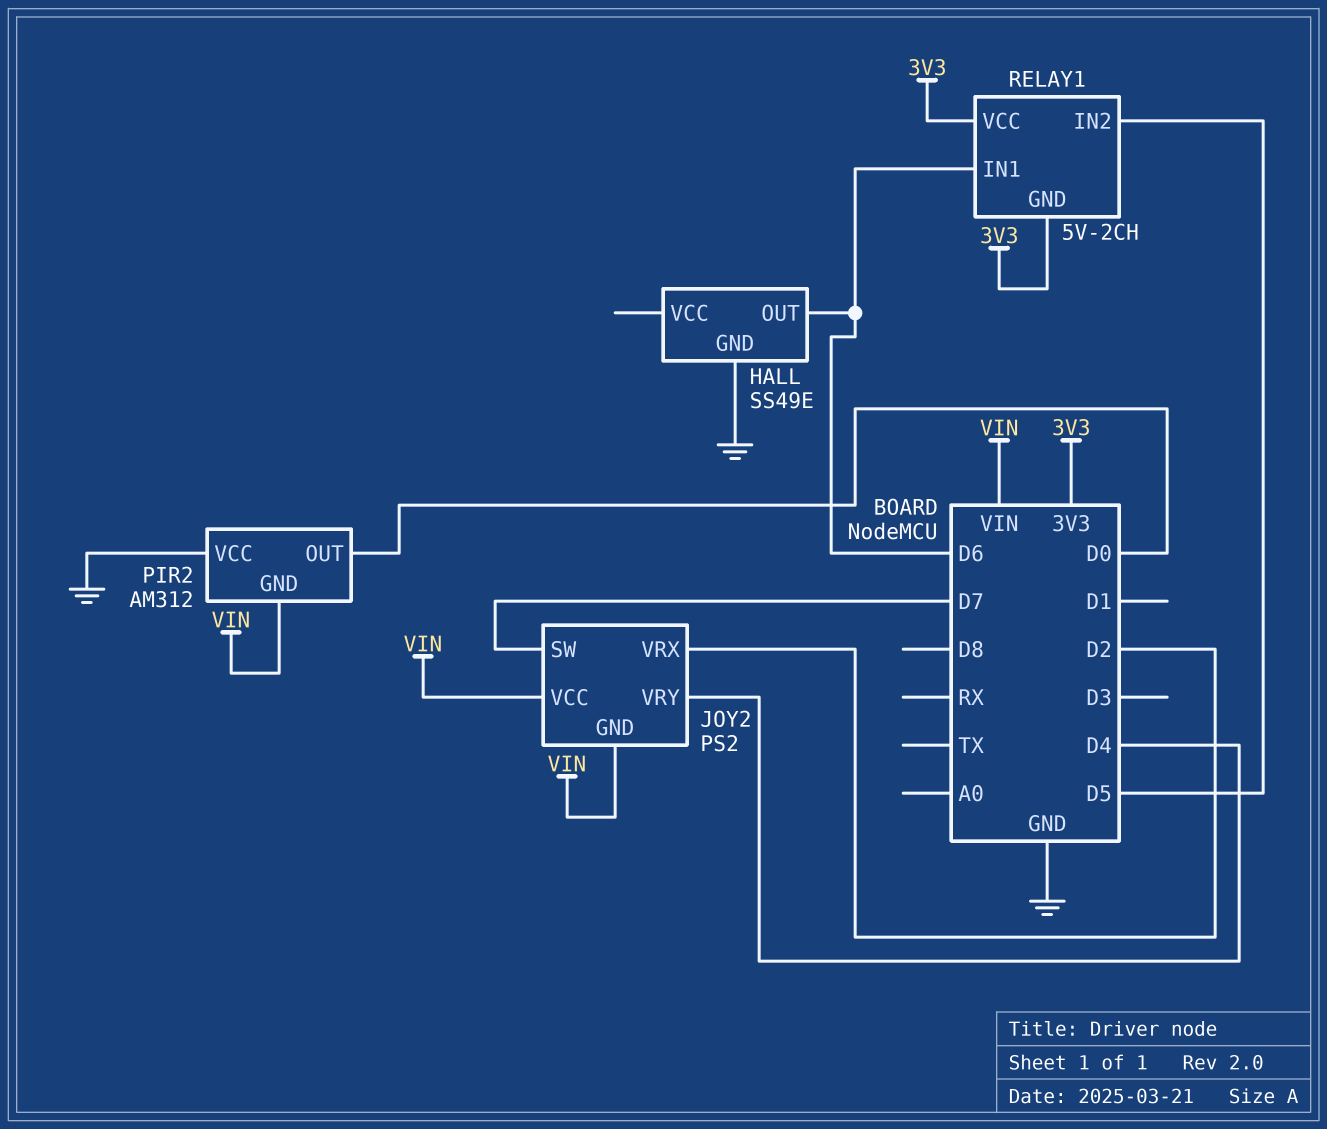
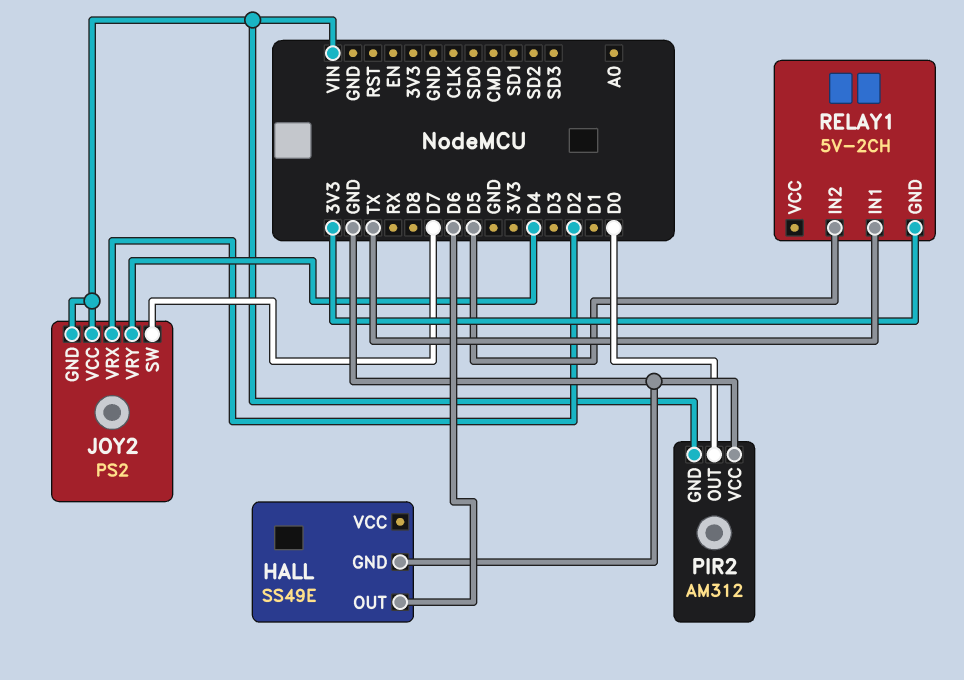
RELAY1 pin IN1: D6 -> TX
RELAY1 pin VCC: 3V3 -> none

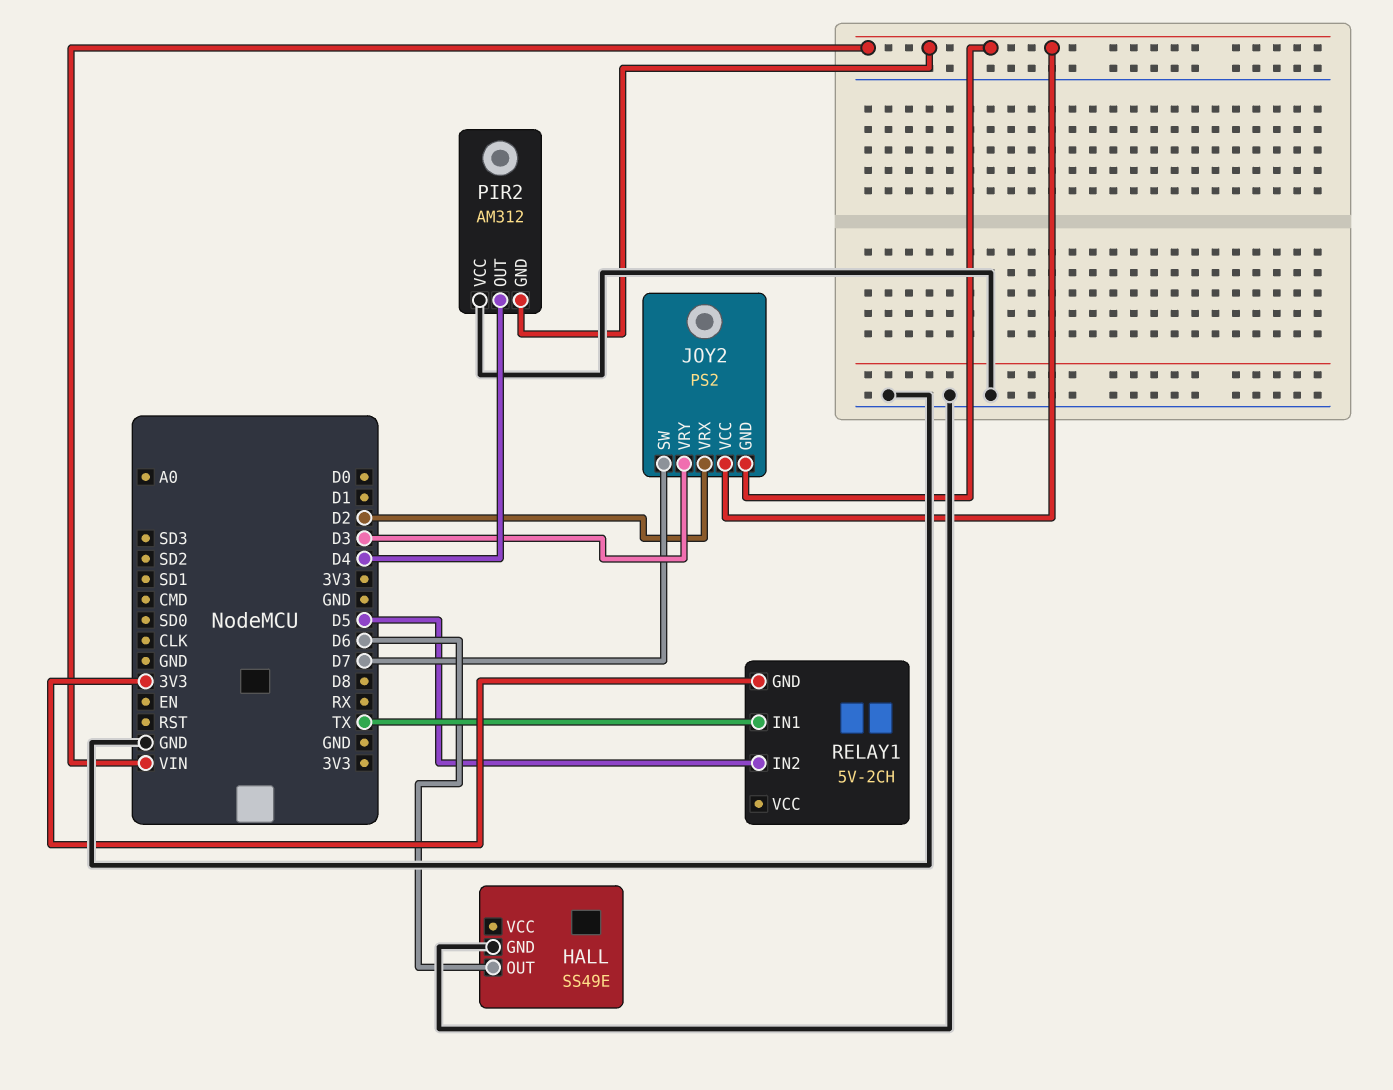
JOY2 pin VRY: D4 -> D3
PIR2 pin OUT: D0 -> D4

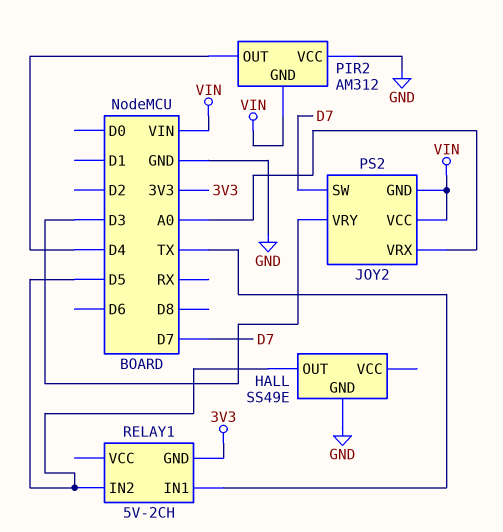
HALL pin OUT: D6 -> D5
JOY2 pin VRX: D2 -> A0

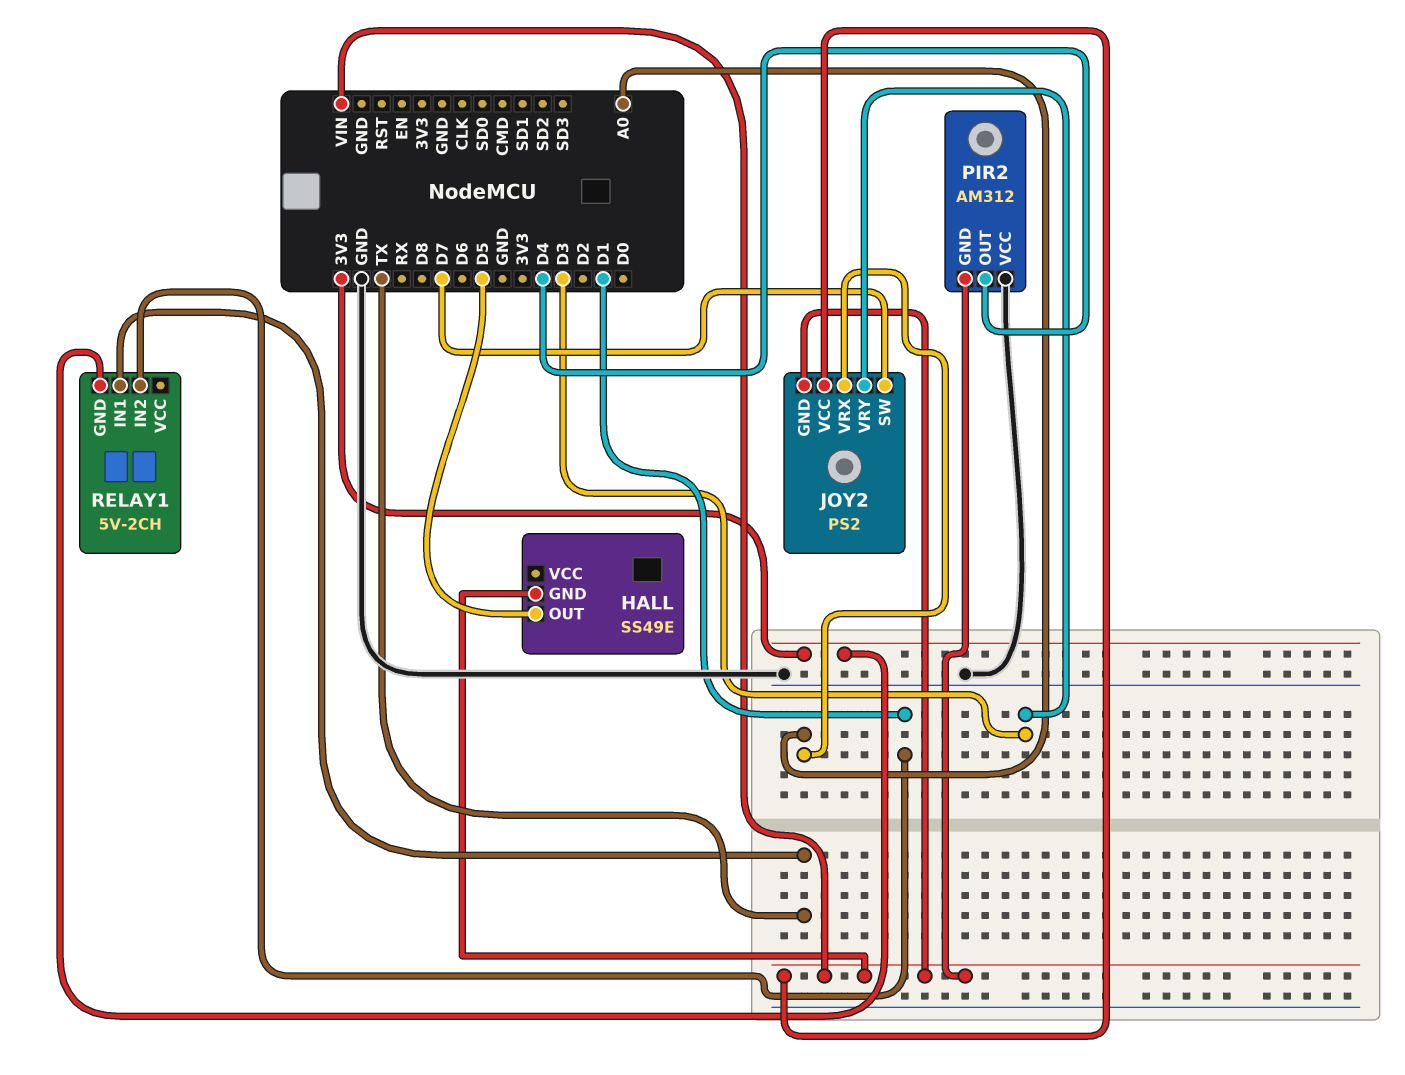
HALL pin GND: GND -> VIN
RELAY1 pin IN2: D5 -> D1

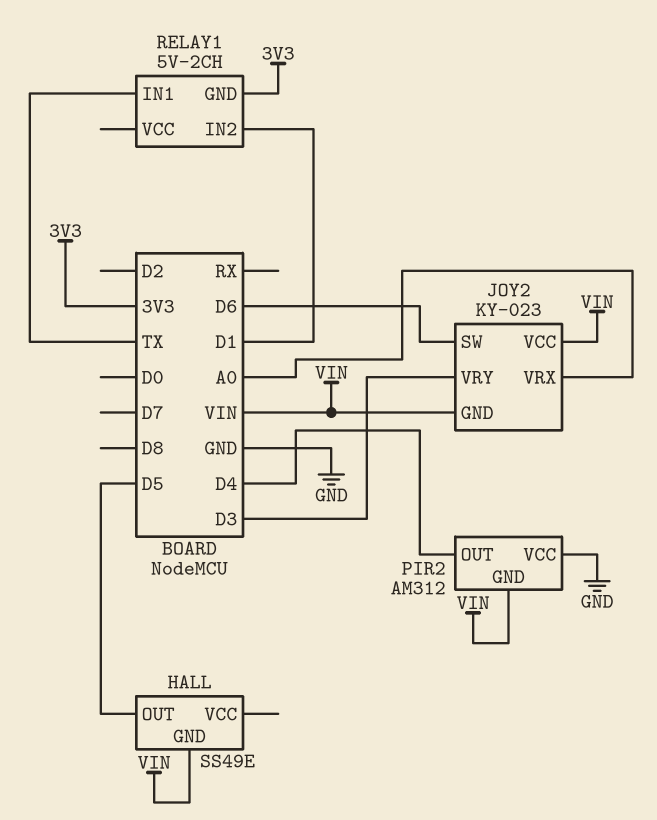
JOY2: PS2 -> KY-023
JOY2 pin SW: D7 -> D6

